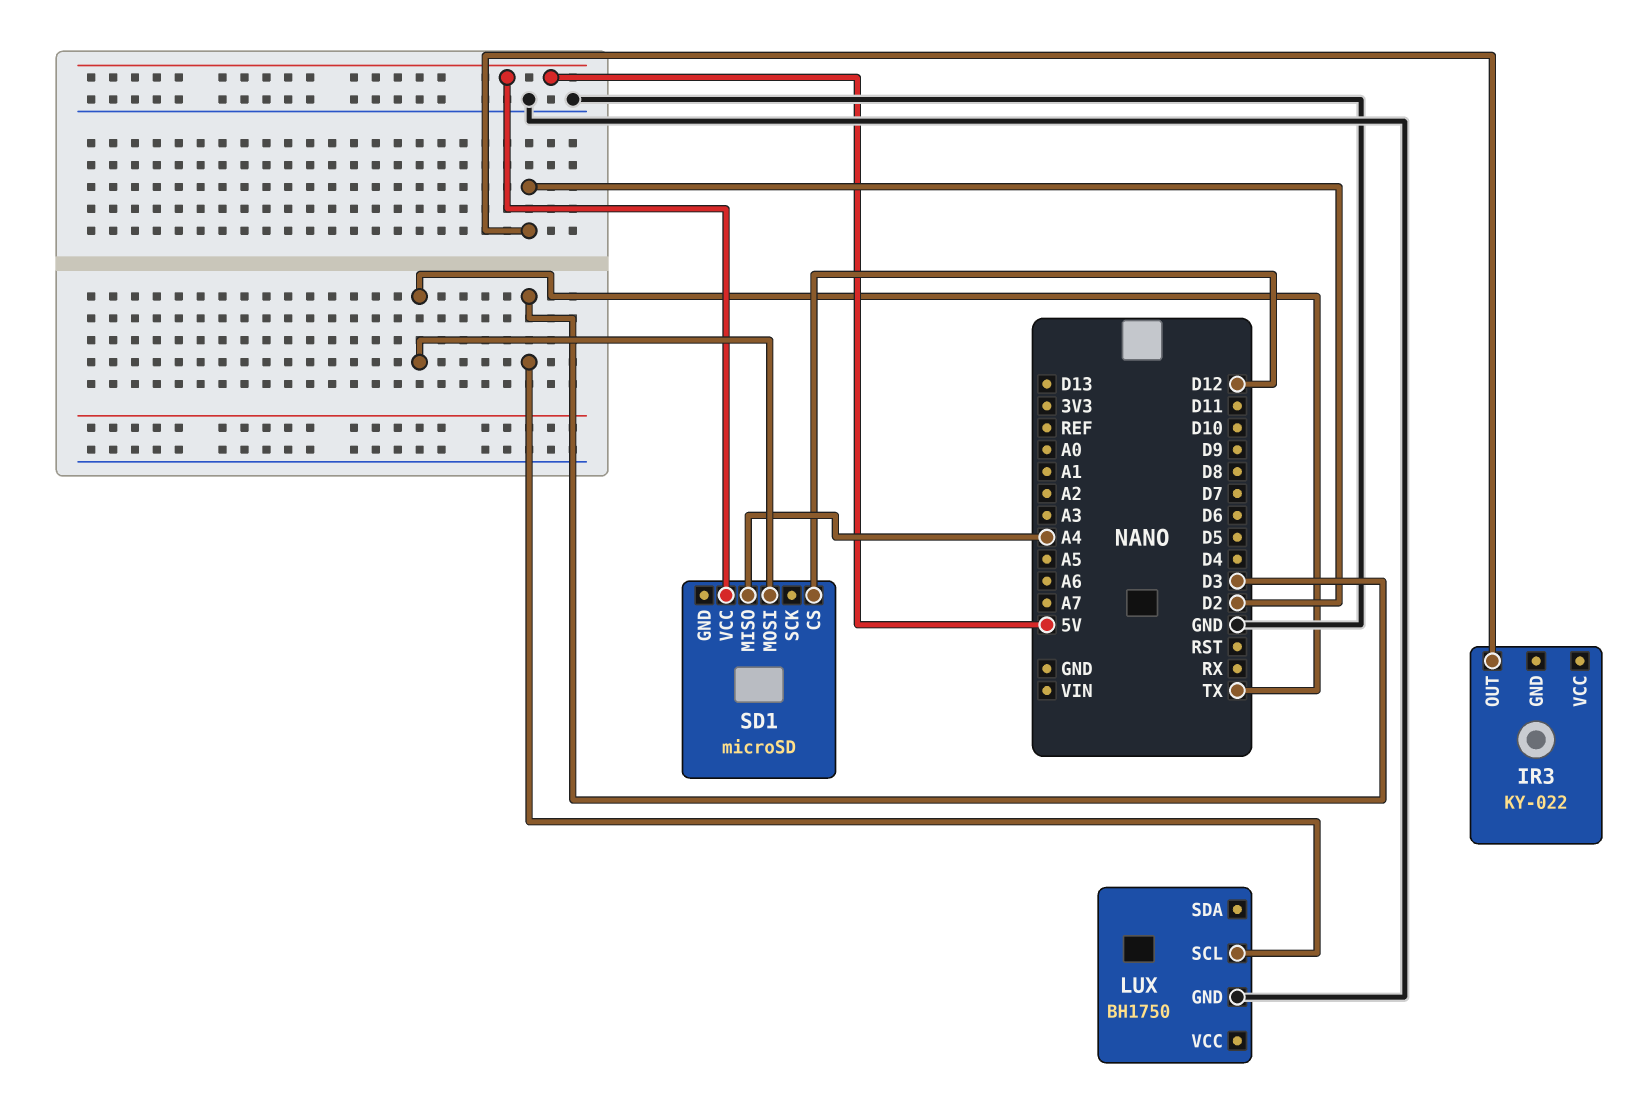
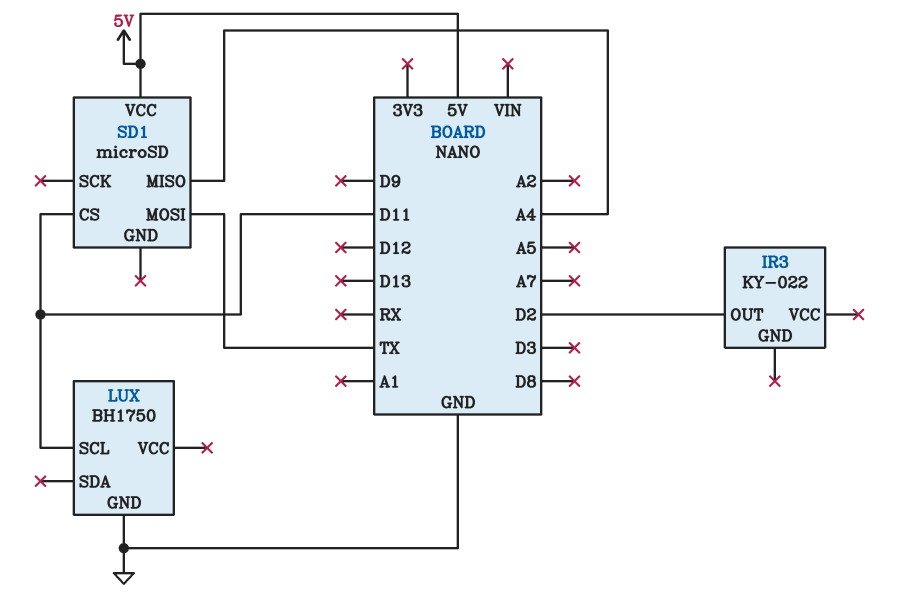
LUX pin SCL: D3 -> D11
SD1 pin CS: D12 -> D11

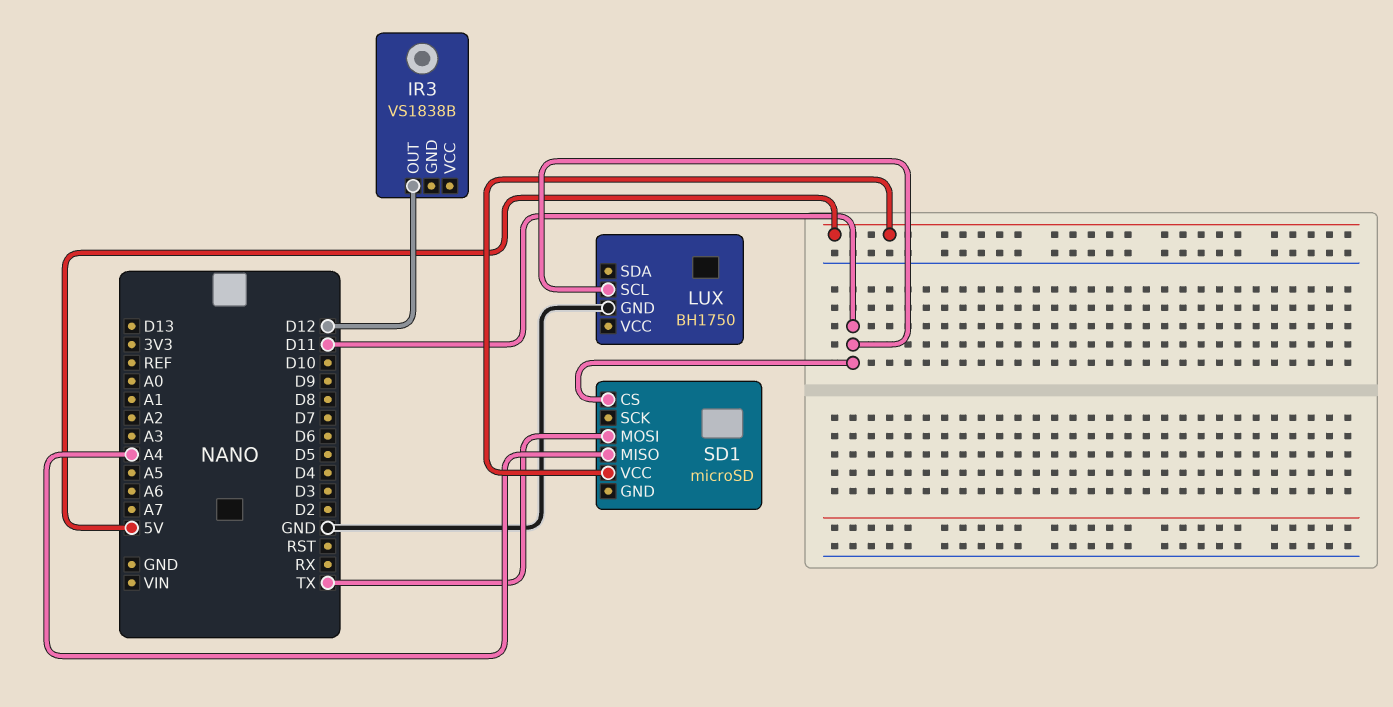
IR3: KY-022 -> VS1838B
IR3 pin OUT: D2 -> D12

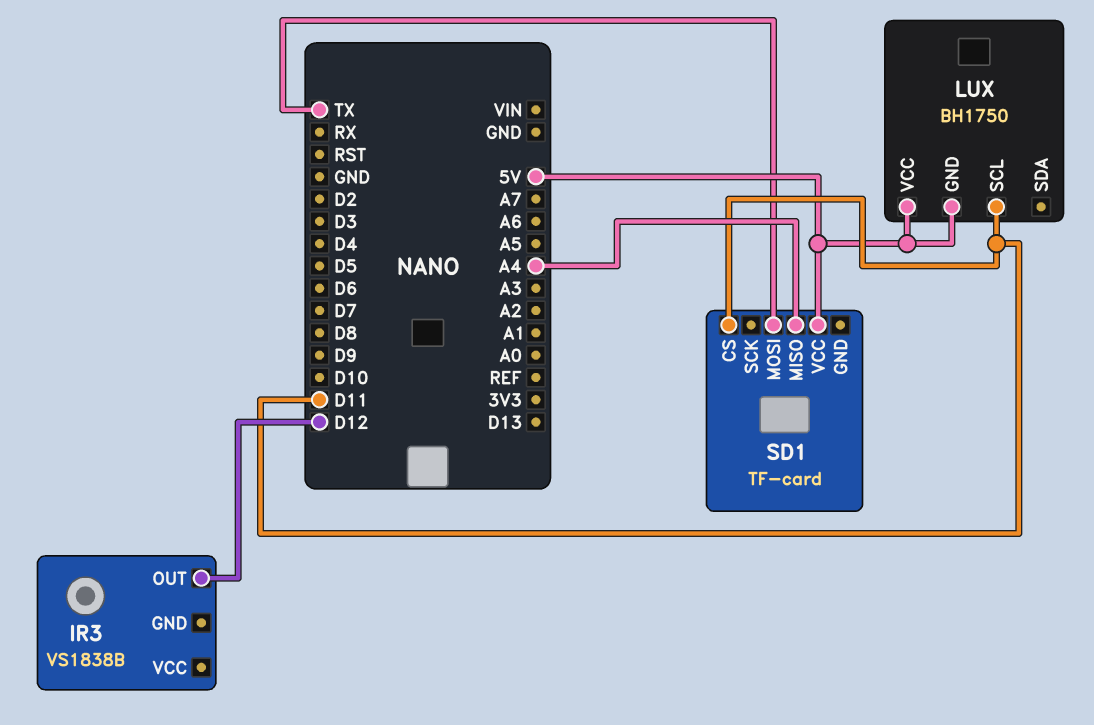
LUX pin GND: GND -> 5V
LUX pin VCC: none -> 5V
SD1: microSD -> TF-card

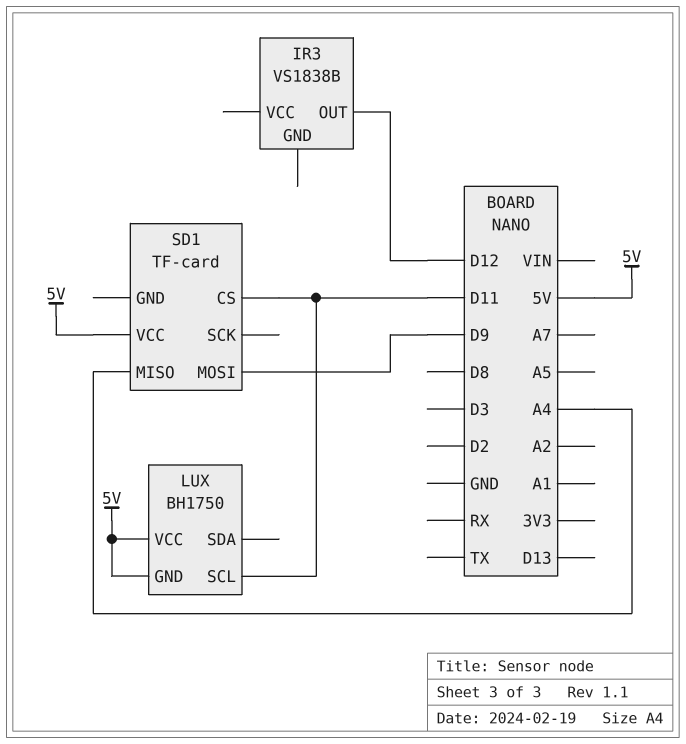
SD1 pin MOSI: TX -> D9

